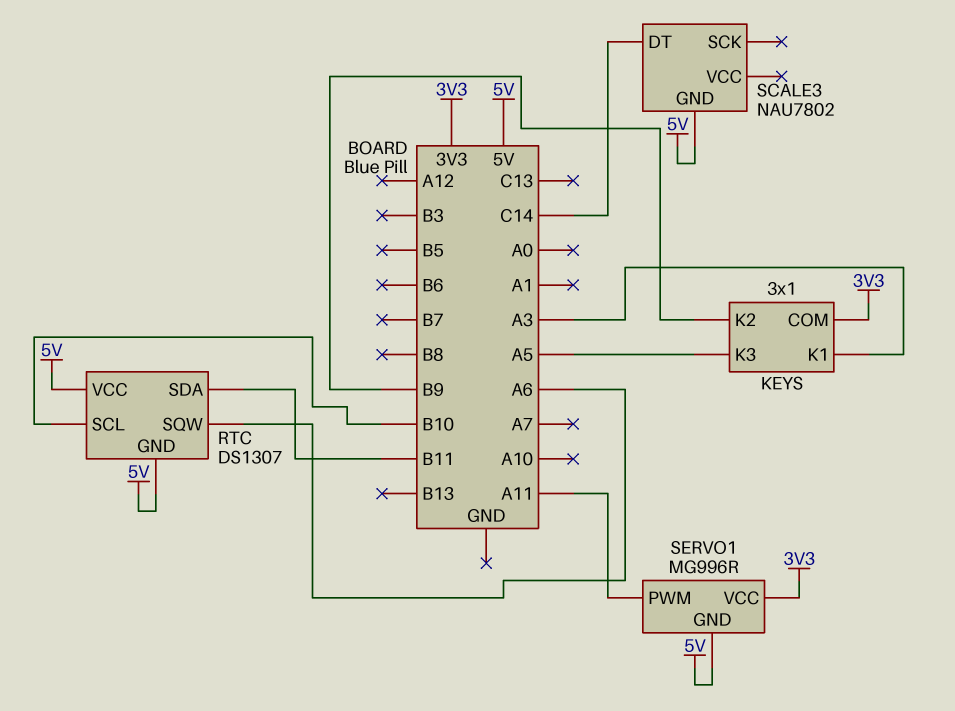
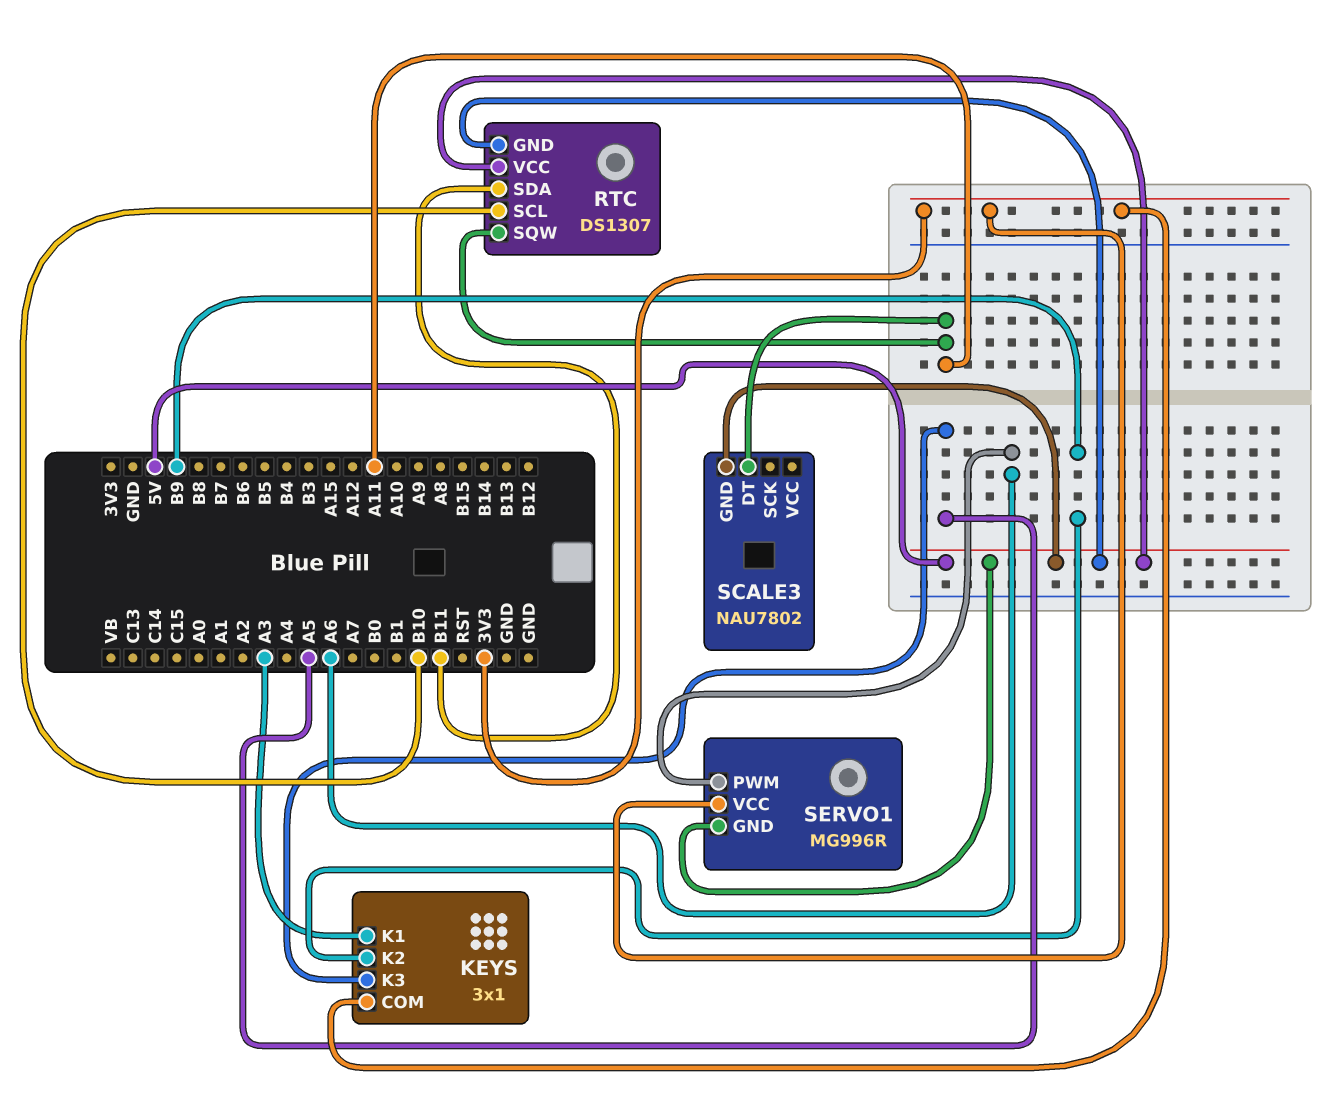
RTC pin SQW: A6 -> A11
SCALE3 pin DT: C14 -> A11
SERVO1 pin PWM: A11 -> A6

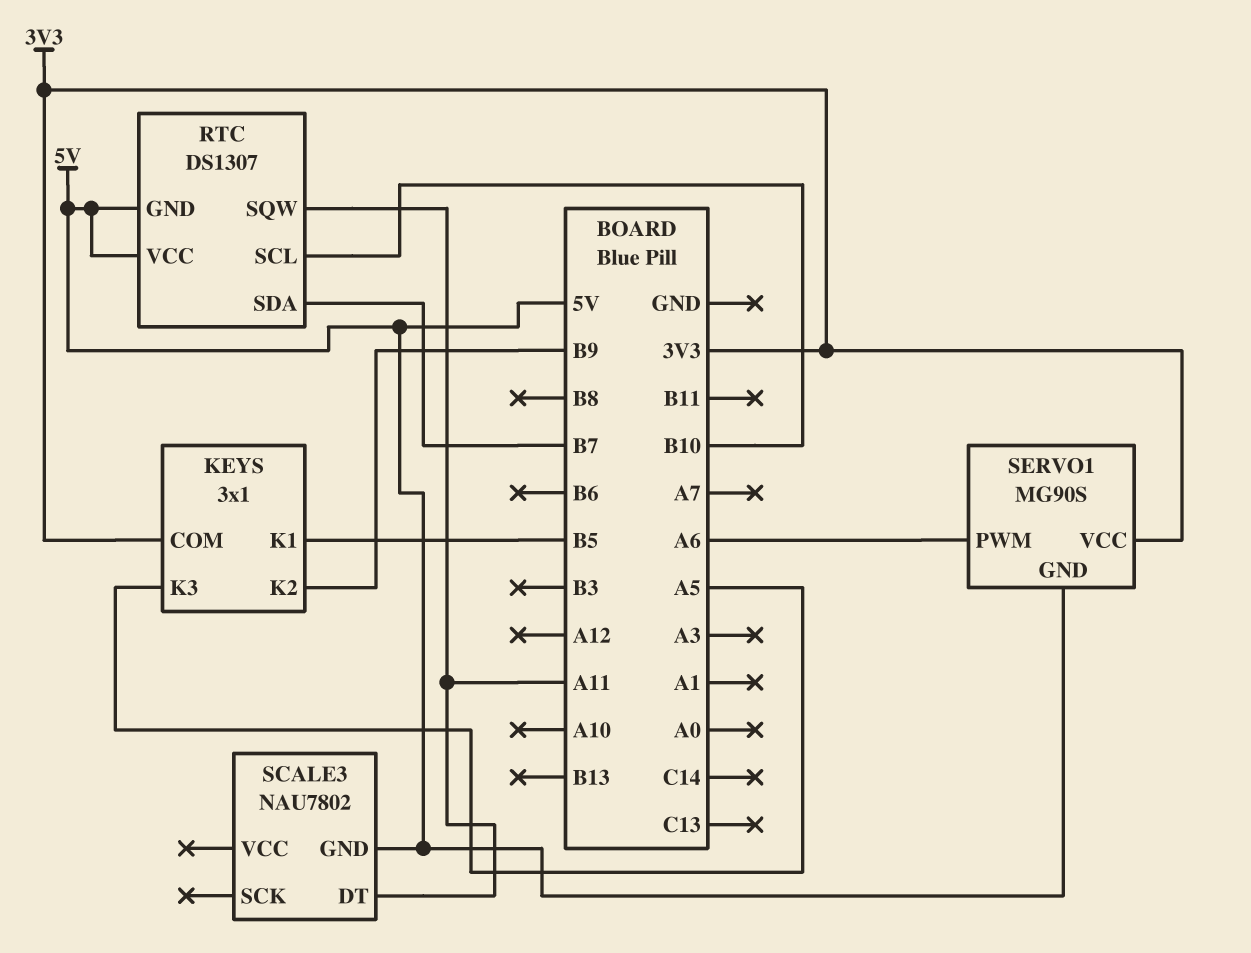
KEYS pin K1: A3 -> B5
RTC pin SDA: B11 -> B7
SERVO1: MG996R -> MG90S

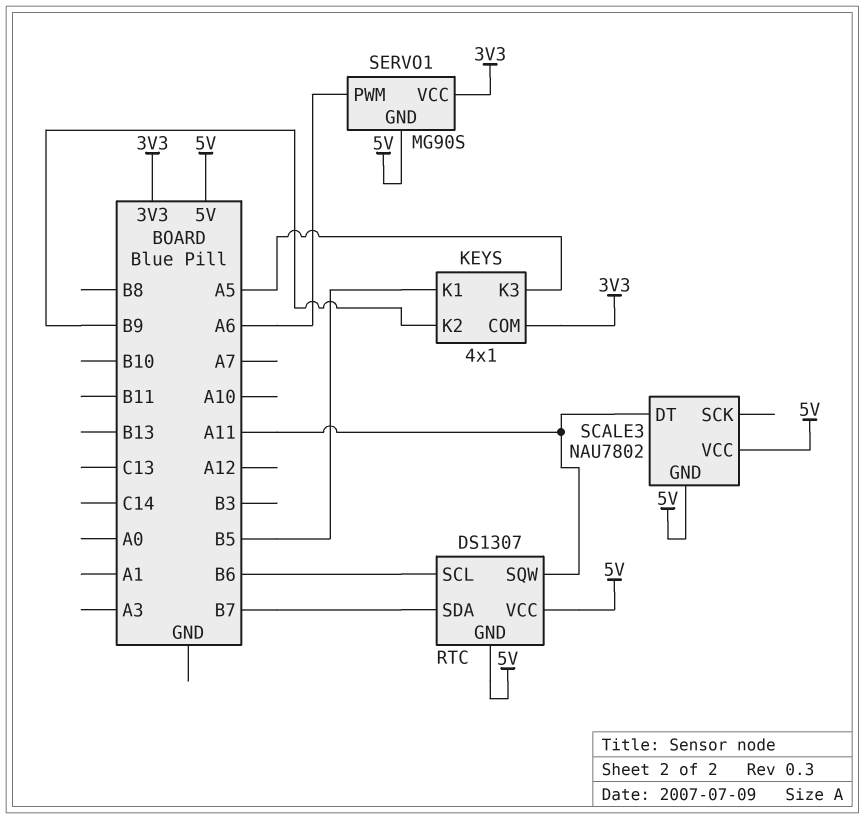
KEYS: 3x1 -> 4x1
RTC pin SCL: B10 -> B6
SCALE3 pin VCC: none -> 5V

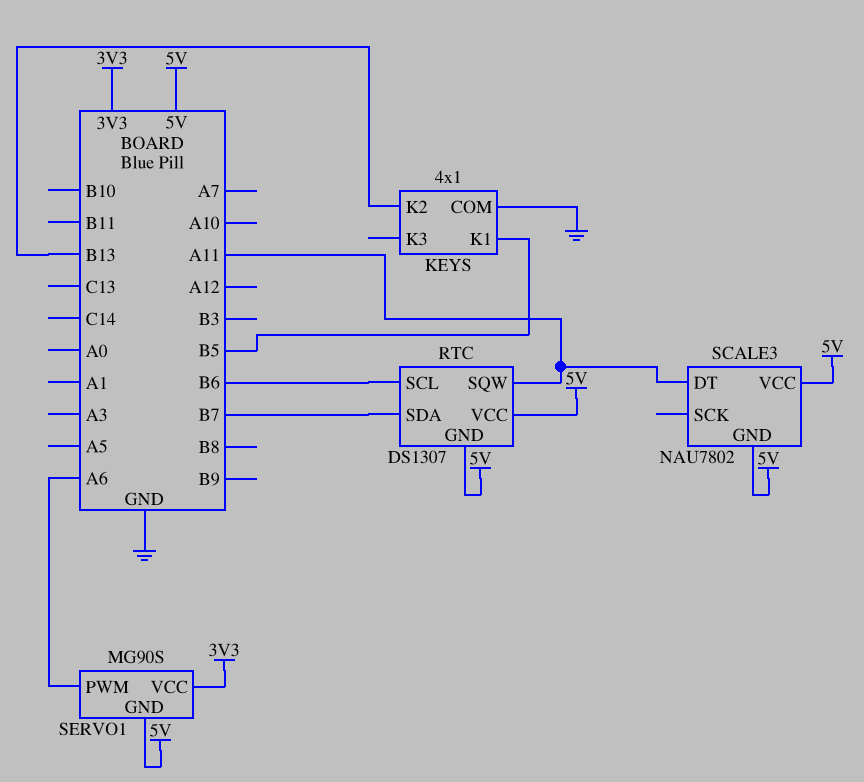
KEYS pin COM: 3V3 -> GND
KEYS pin K2: B9 -> B13
KEYS pin K3: A5 -> none

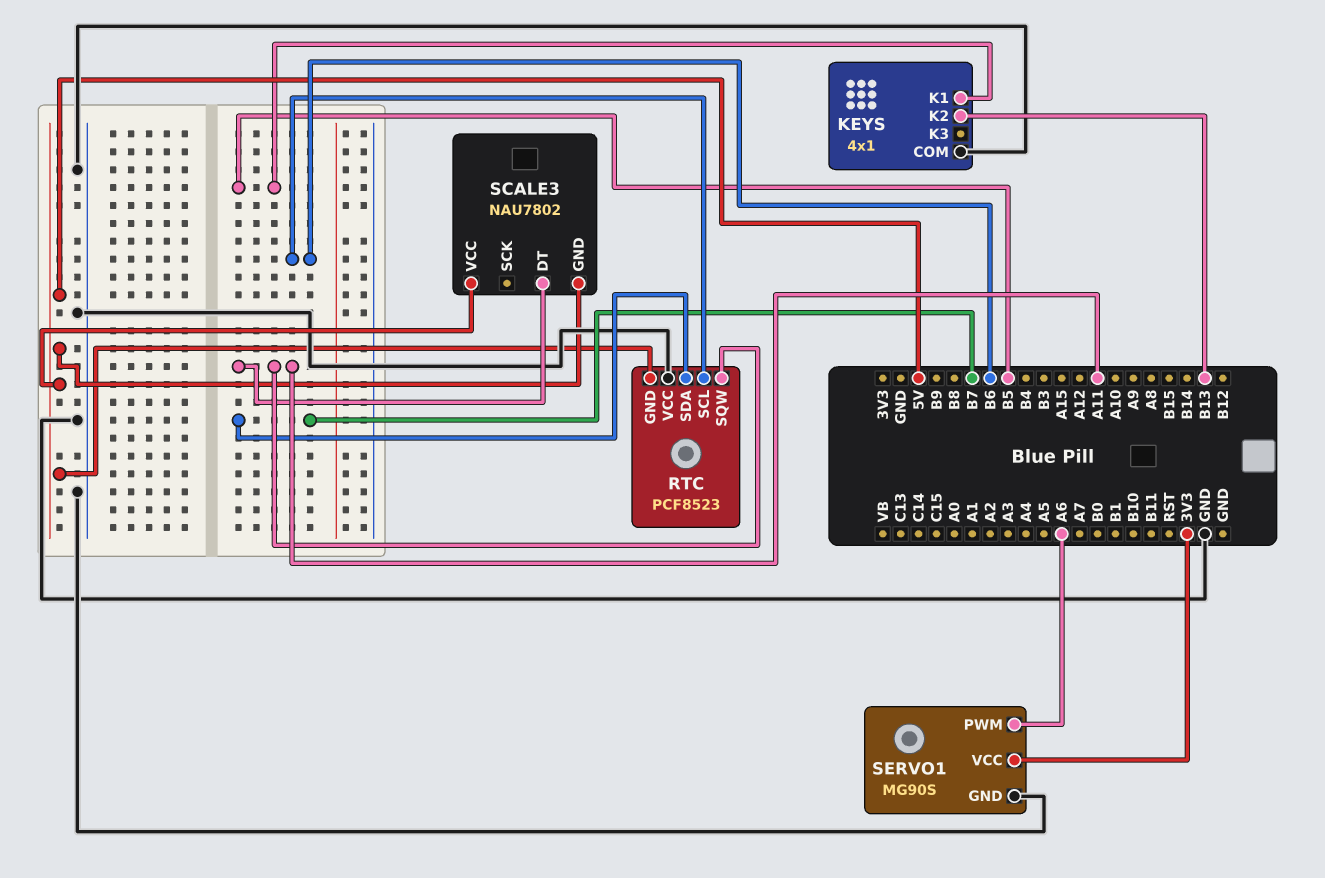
RTC: DS1307 -> PCF8523
RTC pin VCC: 5V -> GND
SERVO1 pin GND: 5V -> GND

